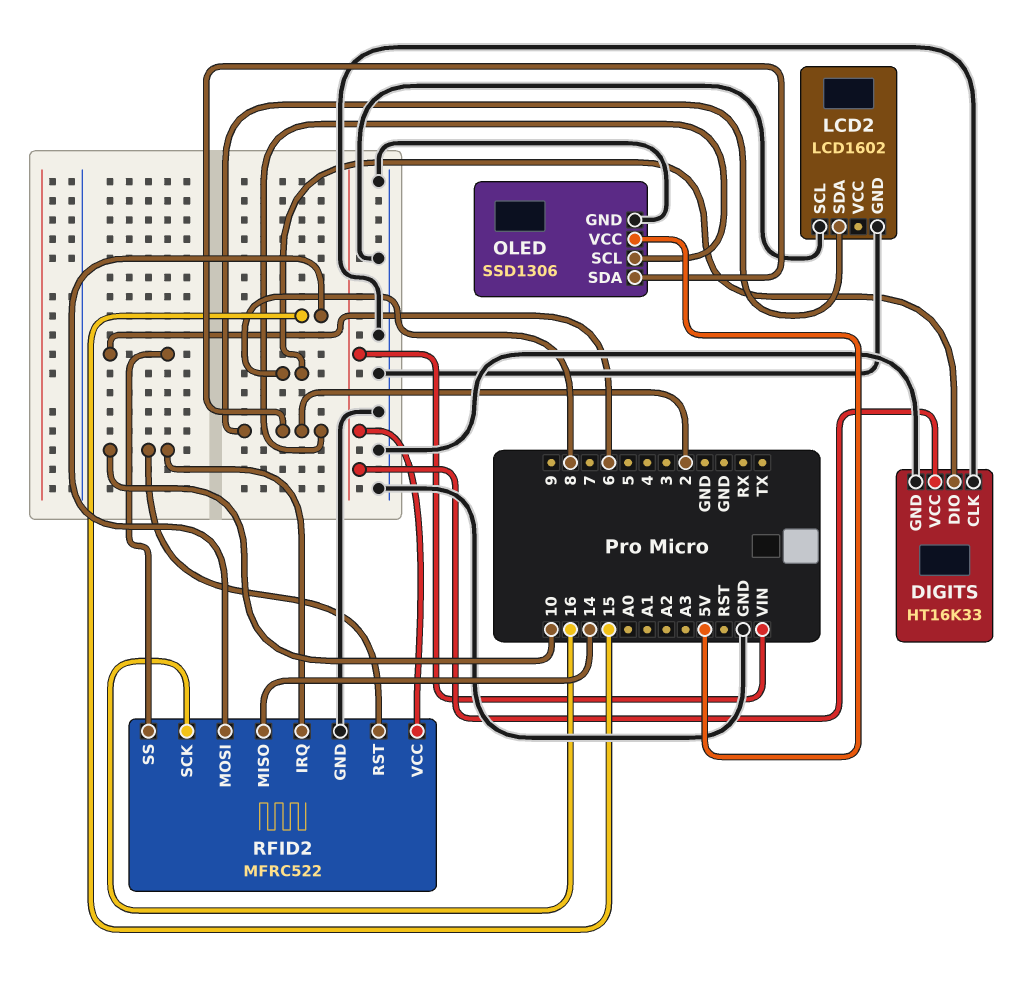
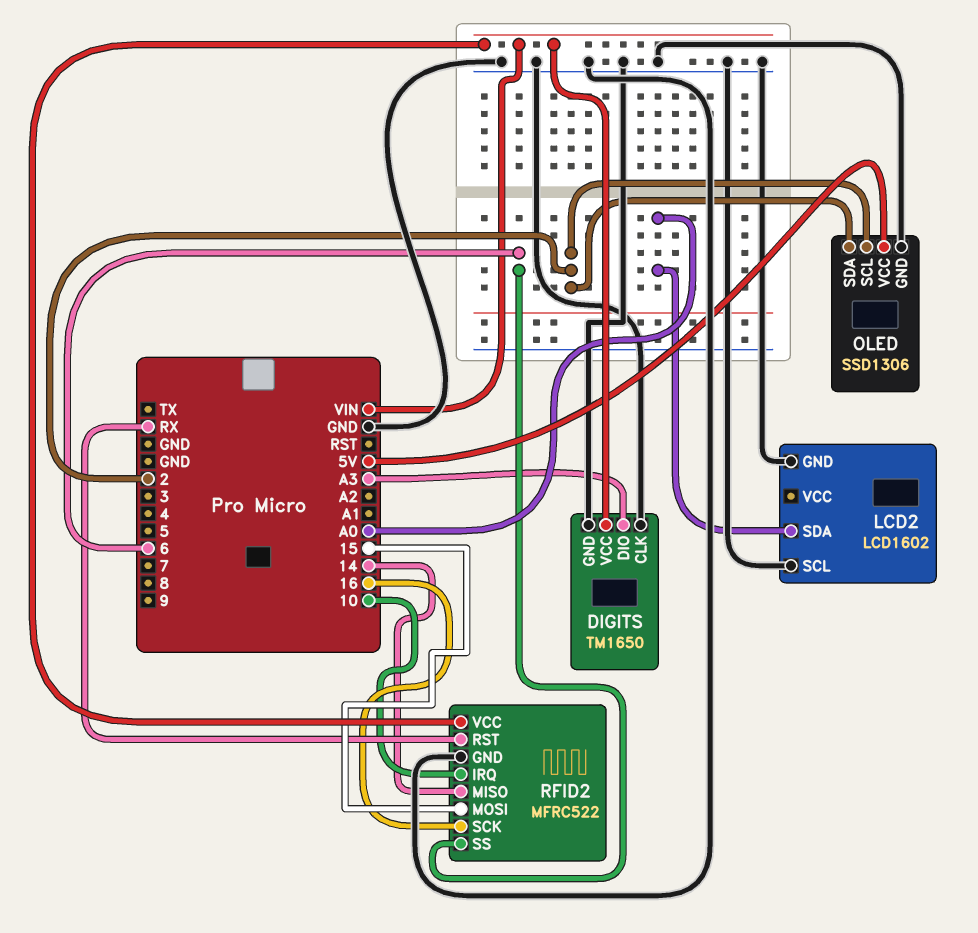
DIGITS: HT16K33 -> TM1650
DIGITS pin DIO: 8 -> A3
LCD2 pin SDA: 2 -> A0
RFID2 pin RST: 10 -> RX

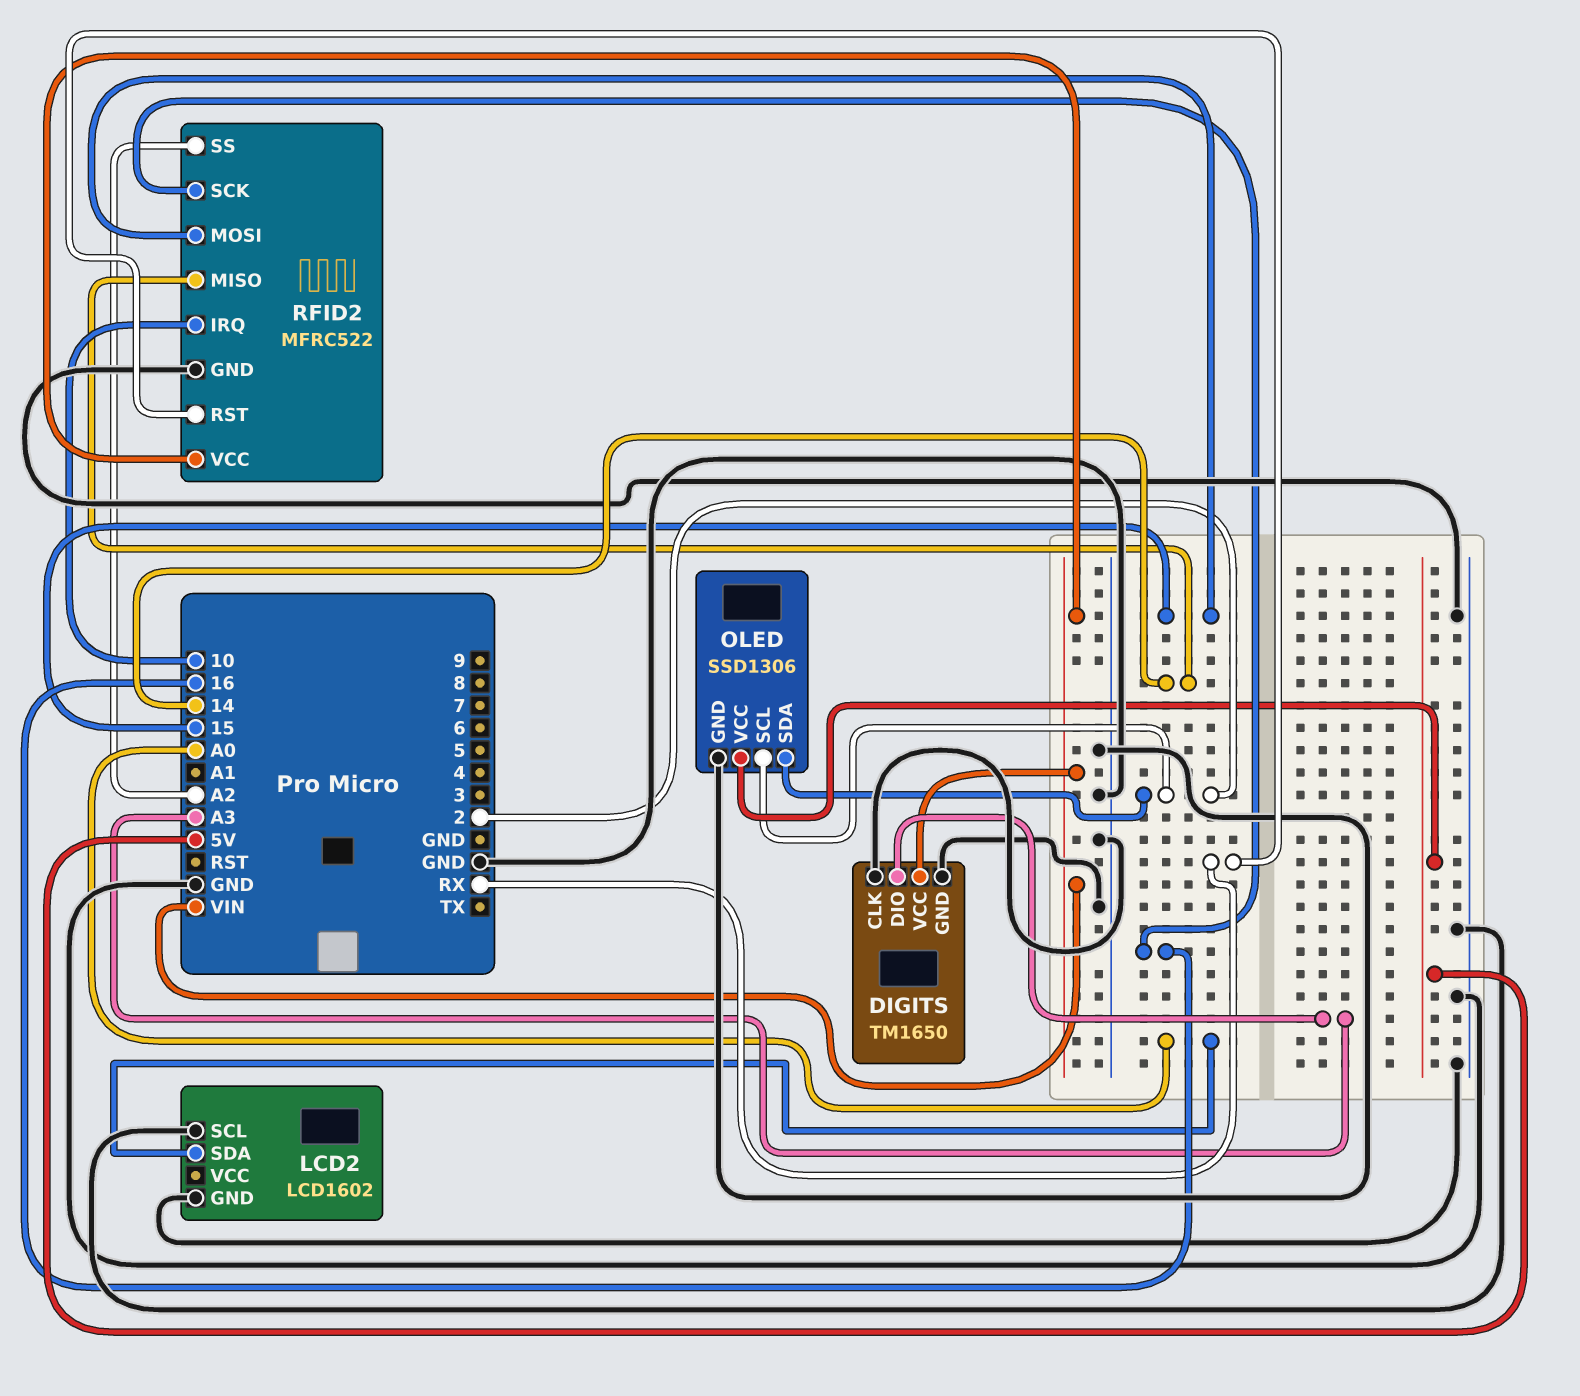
RFID2 pin SS: 6 -> A2

